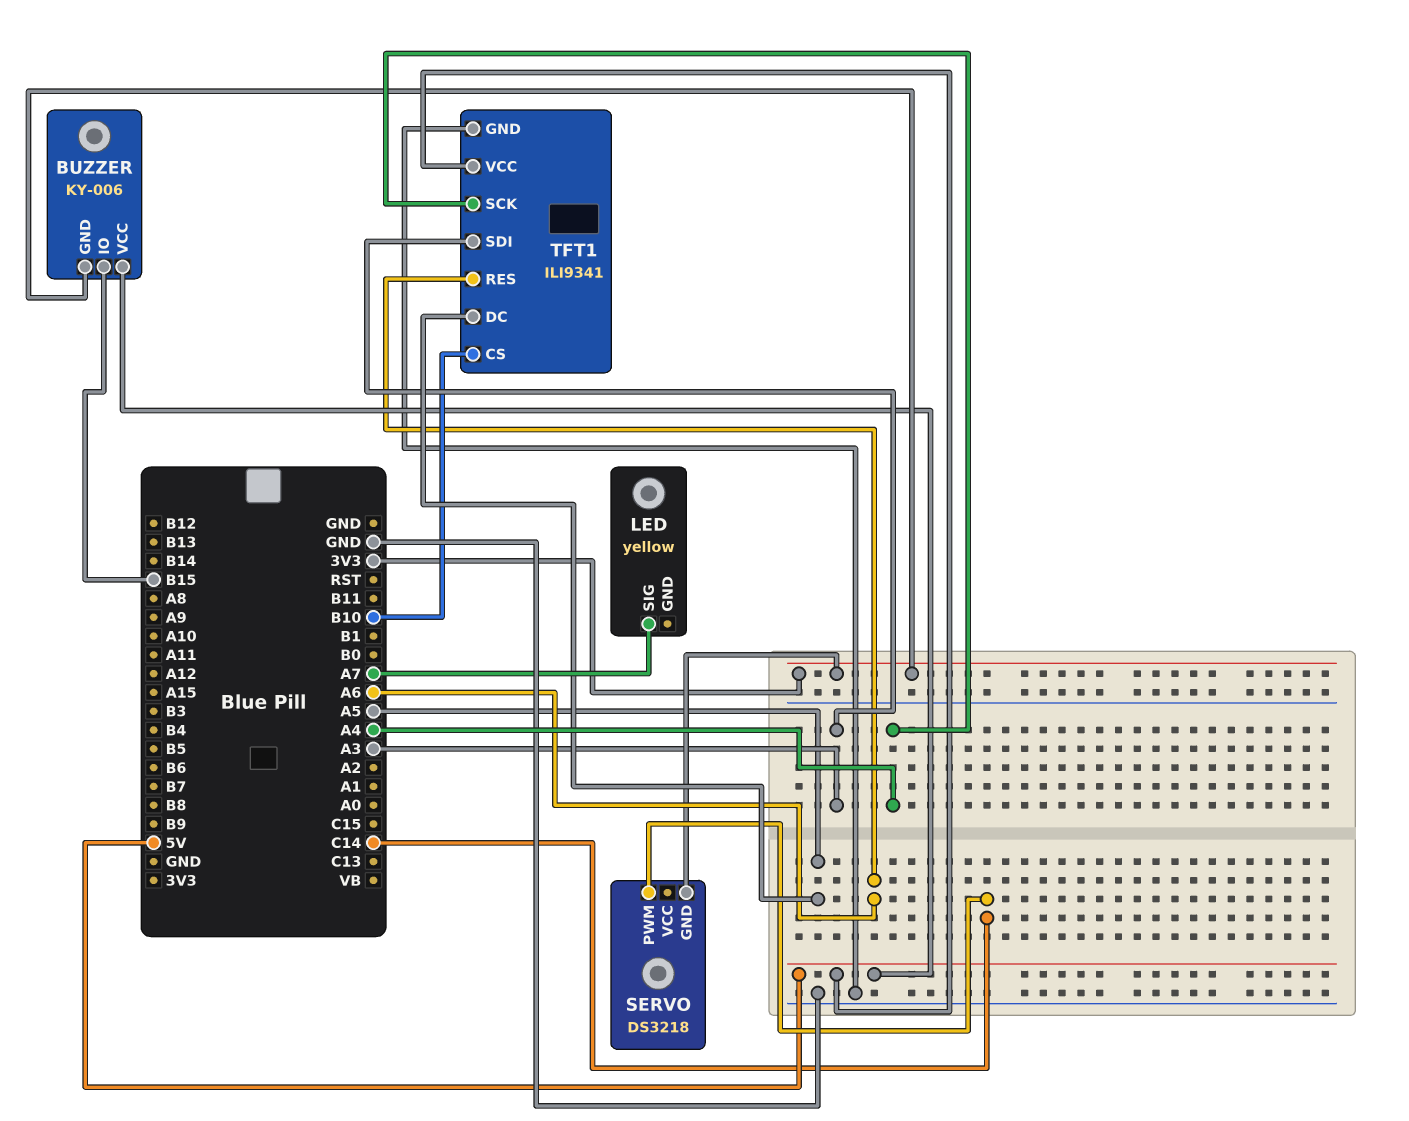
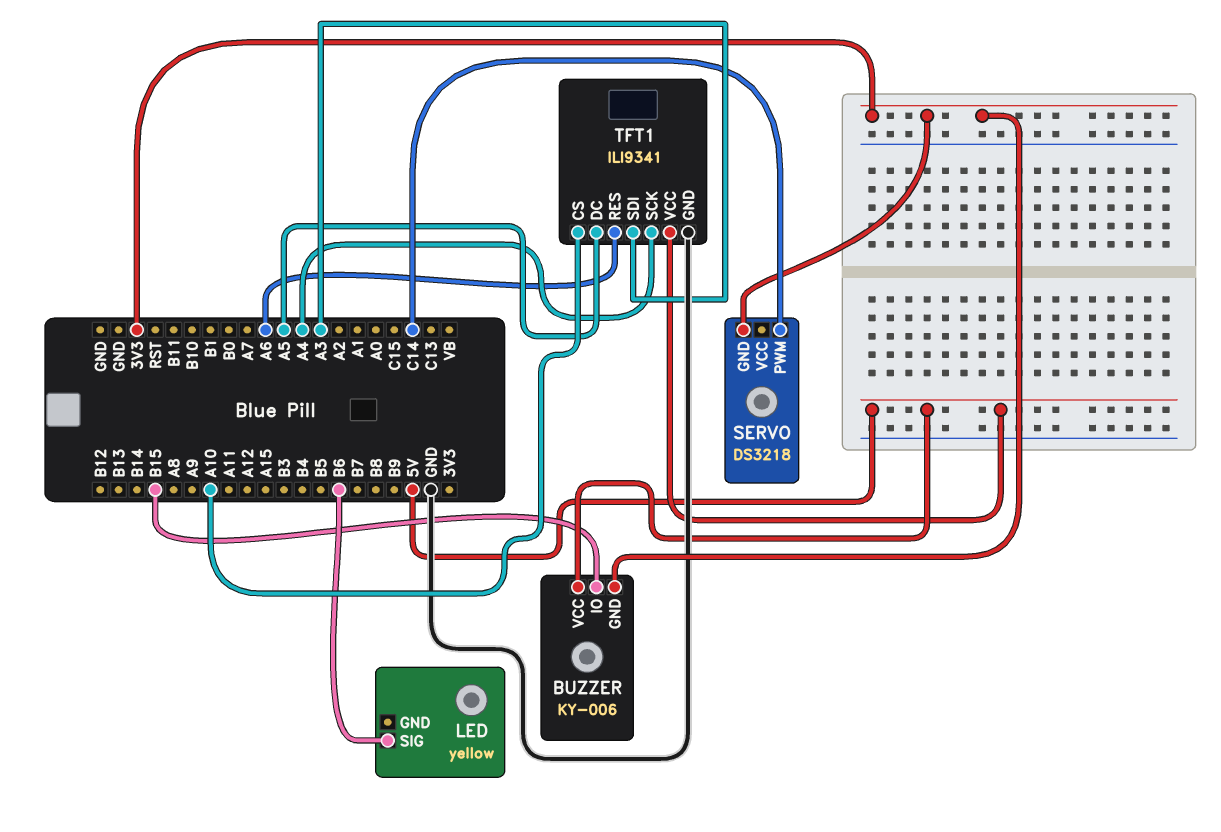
LED pin SIG: A7 -> B6
TFT1 pin CS: B10 -> A10

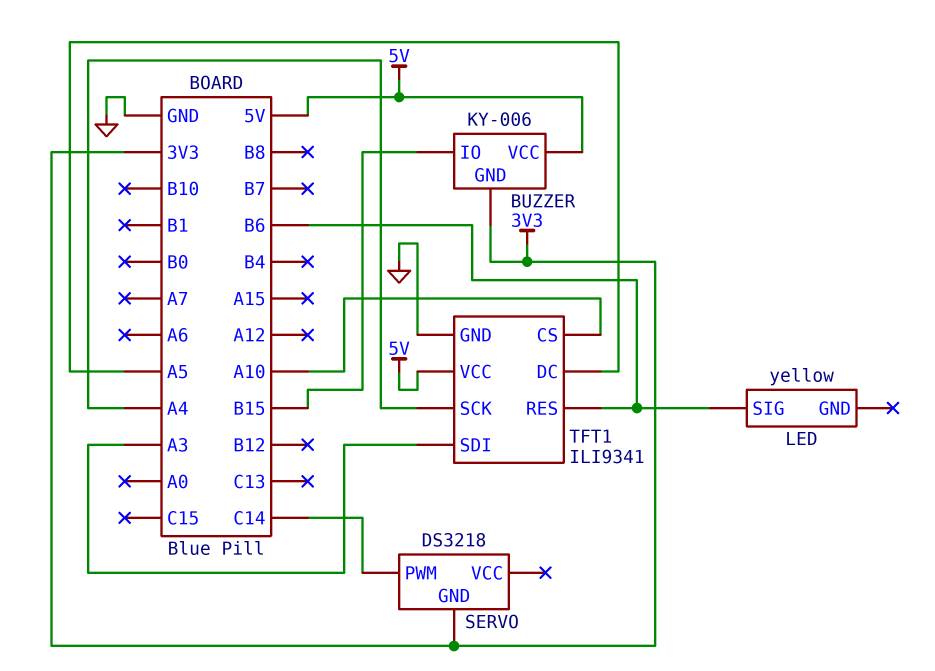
TFT1 pin RES: A6 -> B6

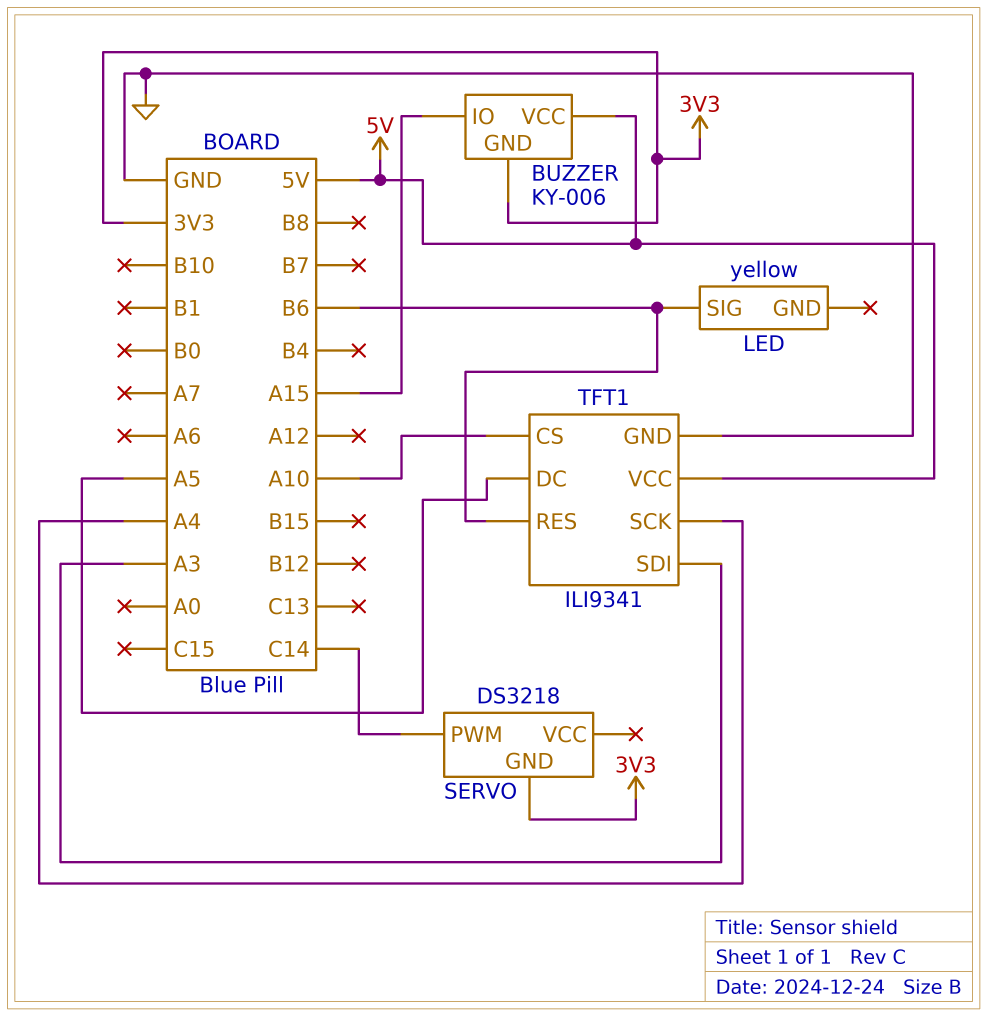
BUZZER pin IO: B15 -> A15

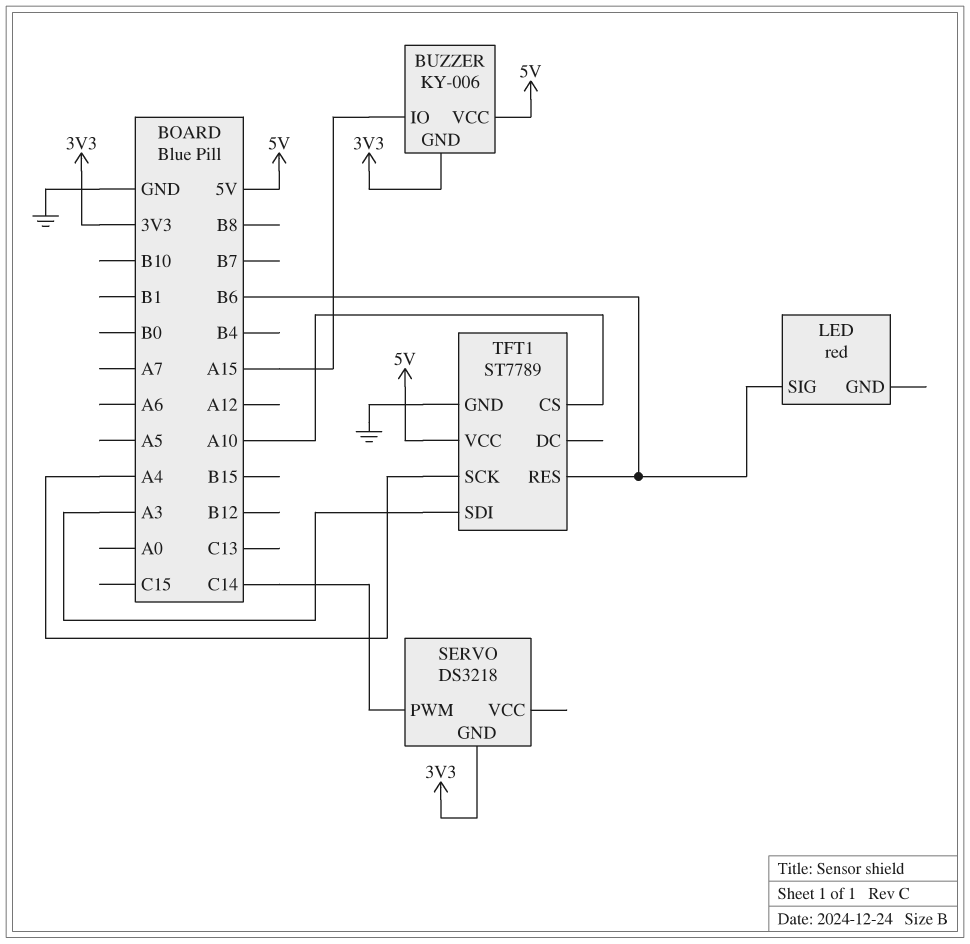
LED: yellow -> red
TFT1: ILI9341 -> ST7789
TFT1 pin DC: A5 -> none

